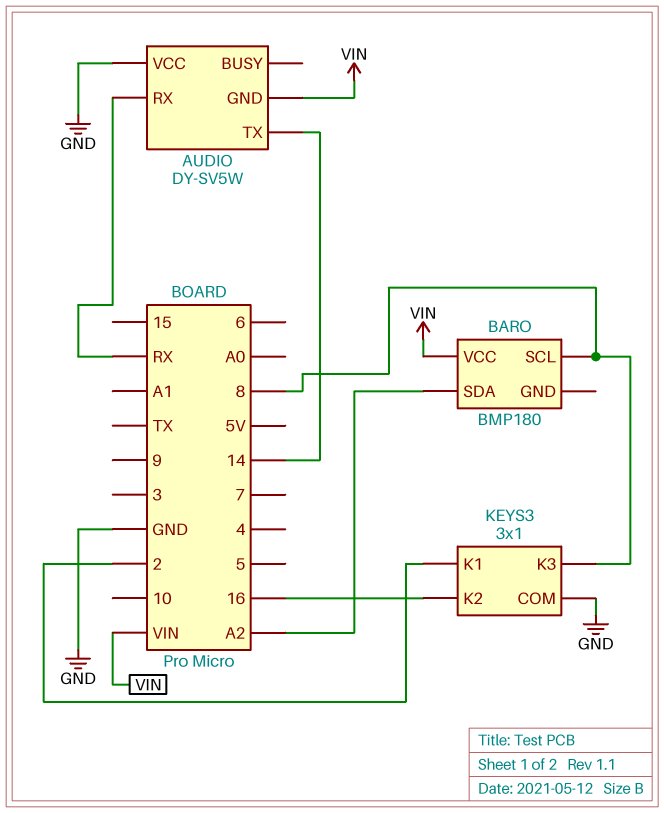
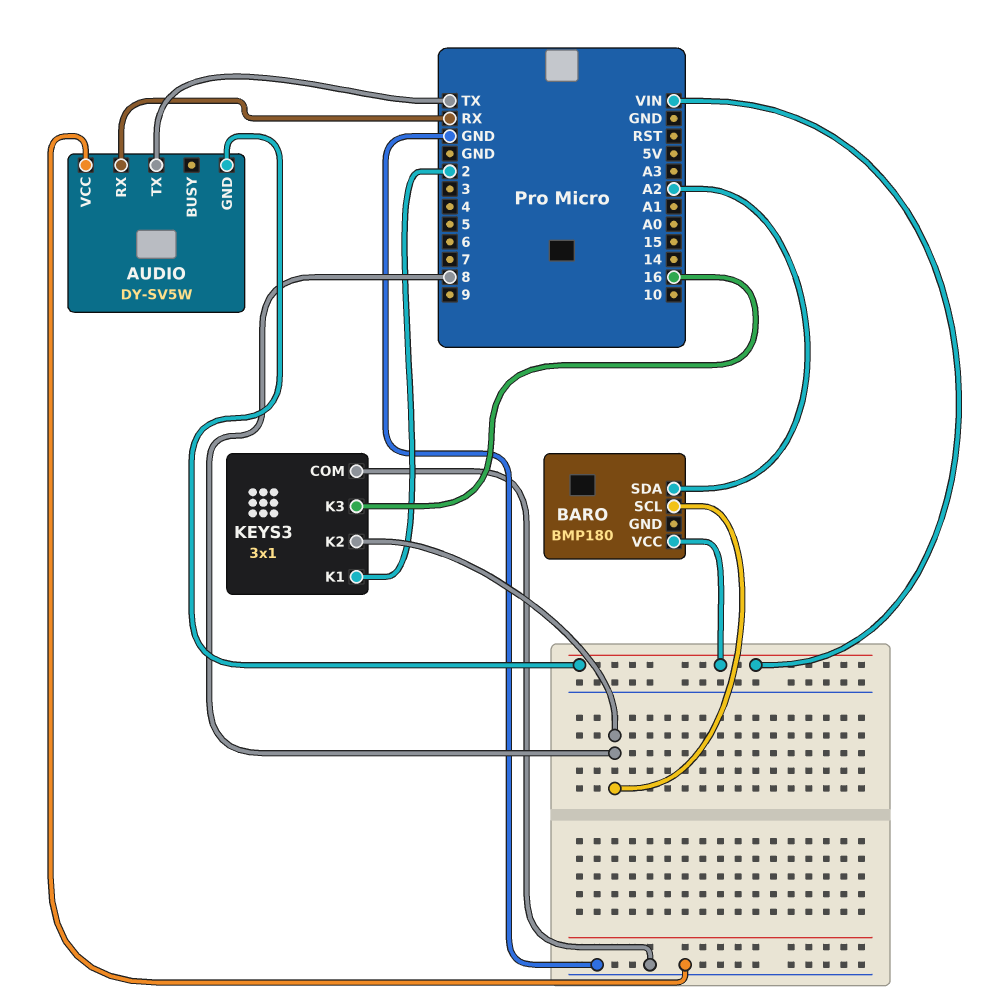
AUDIO pin TX: 14 -> TX
KEYS3 pin K2: 16 -> 8
KEYS3 pin K3: 8 -> 16

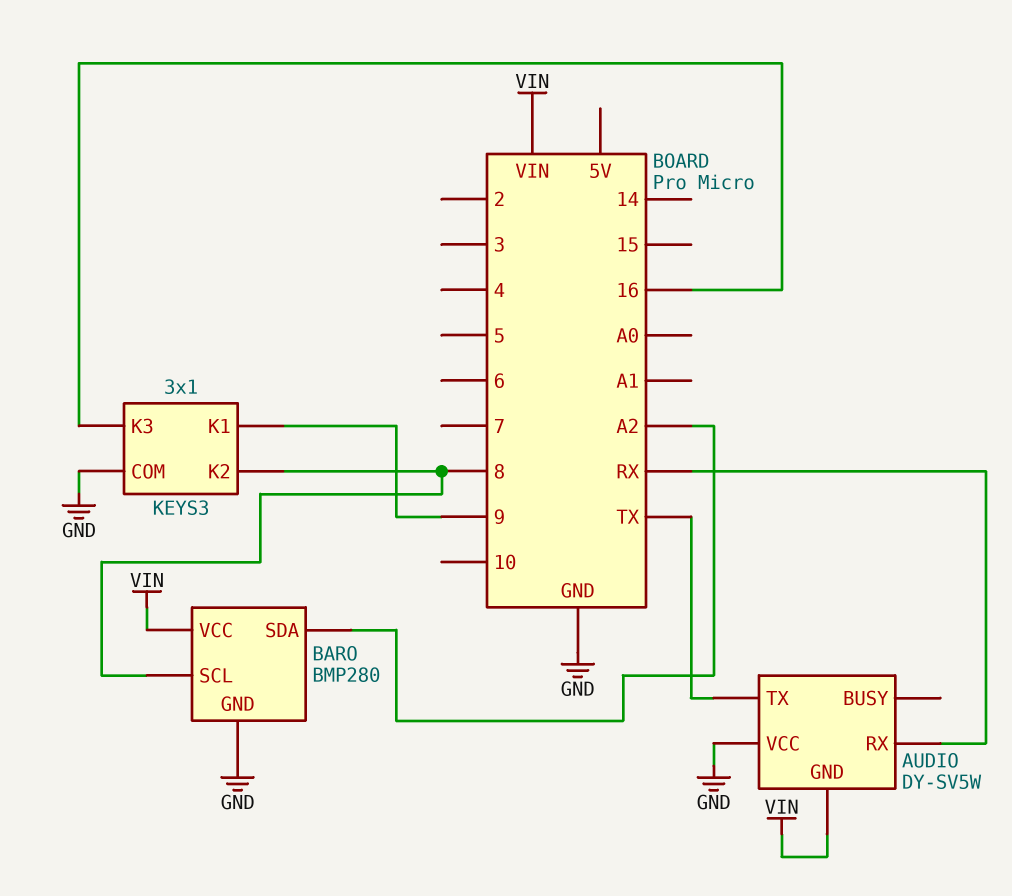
BARO: BMP180 -> BMP280
BARO pin GND: none -> GND
KEYS3 pin K1: 2 -> 9

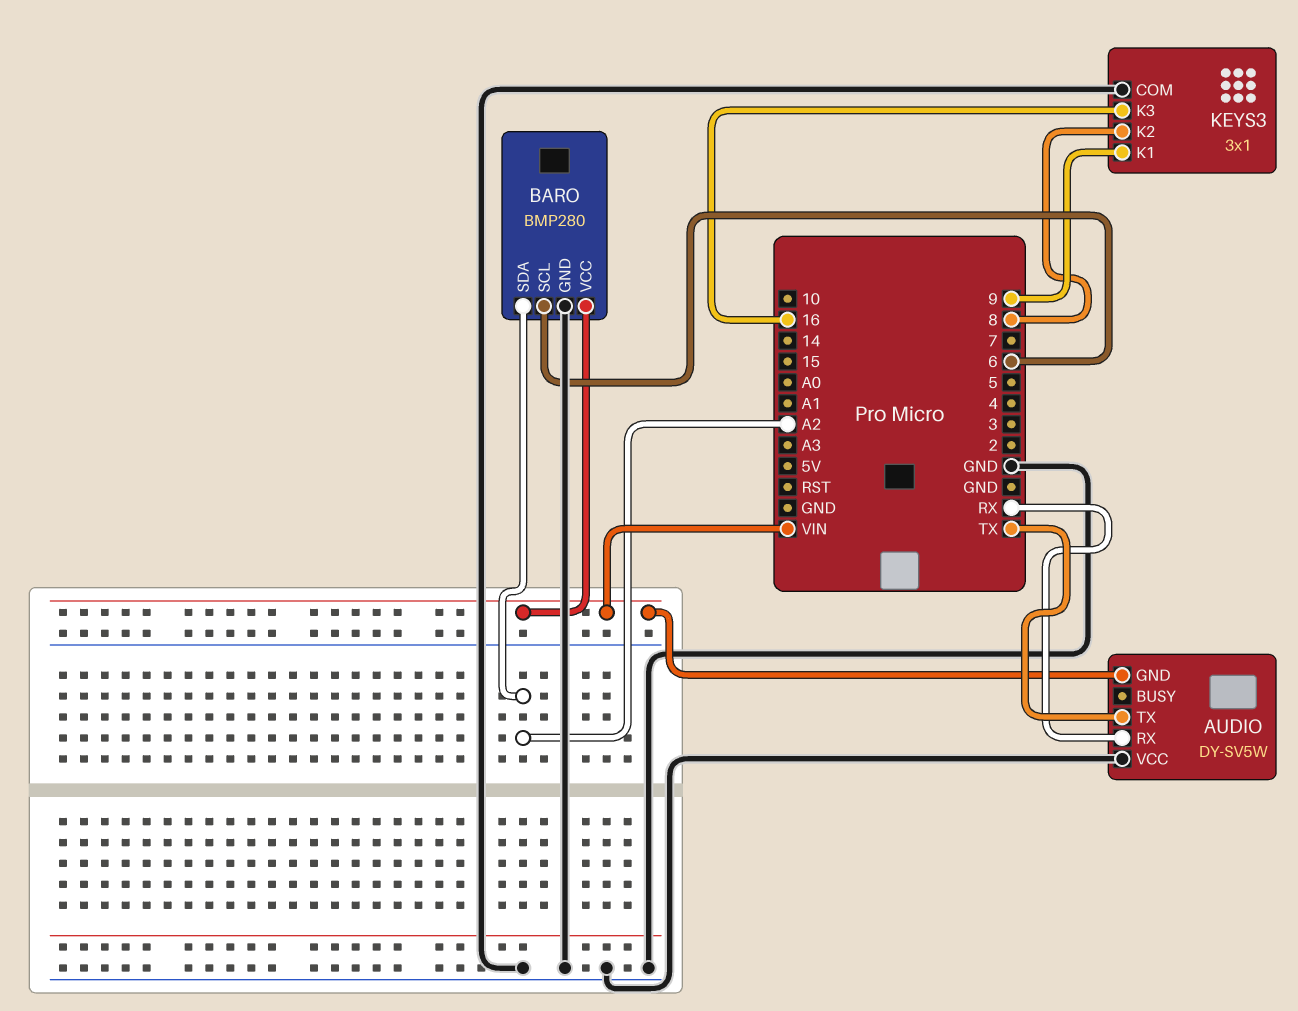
BARO pin SCL: 8 -> 6

